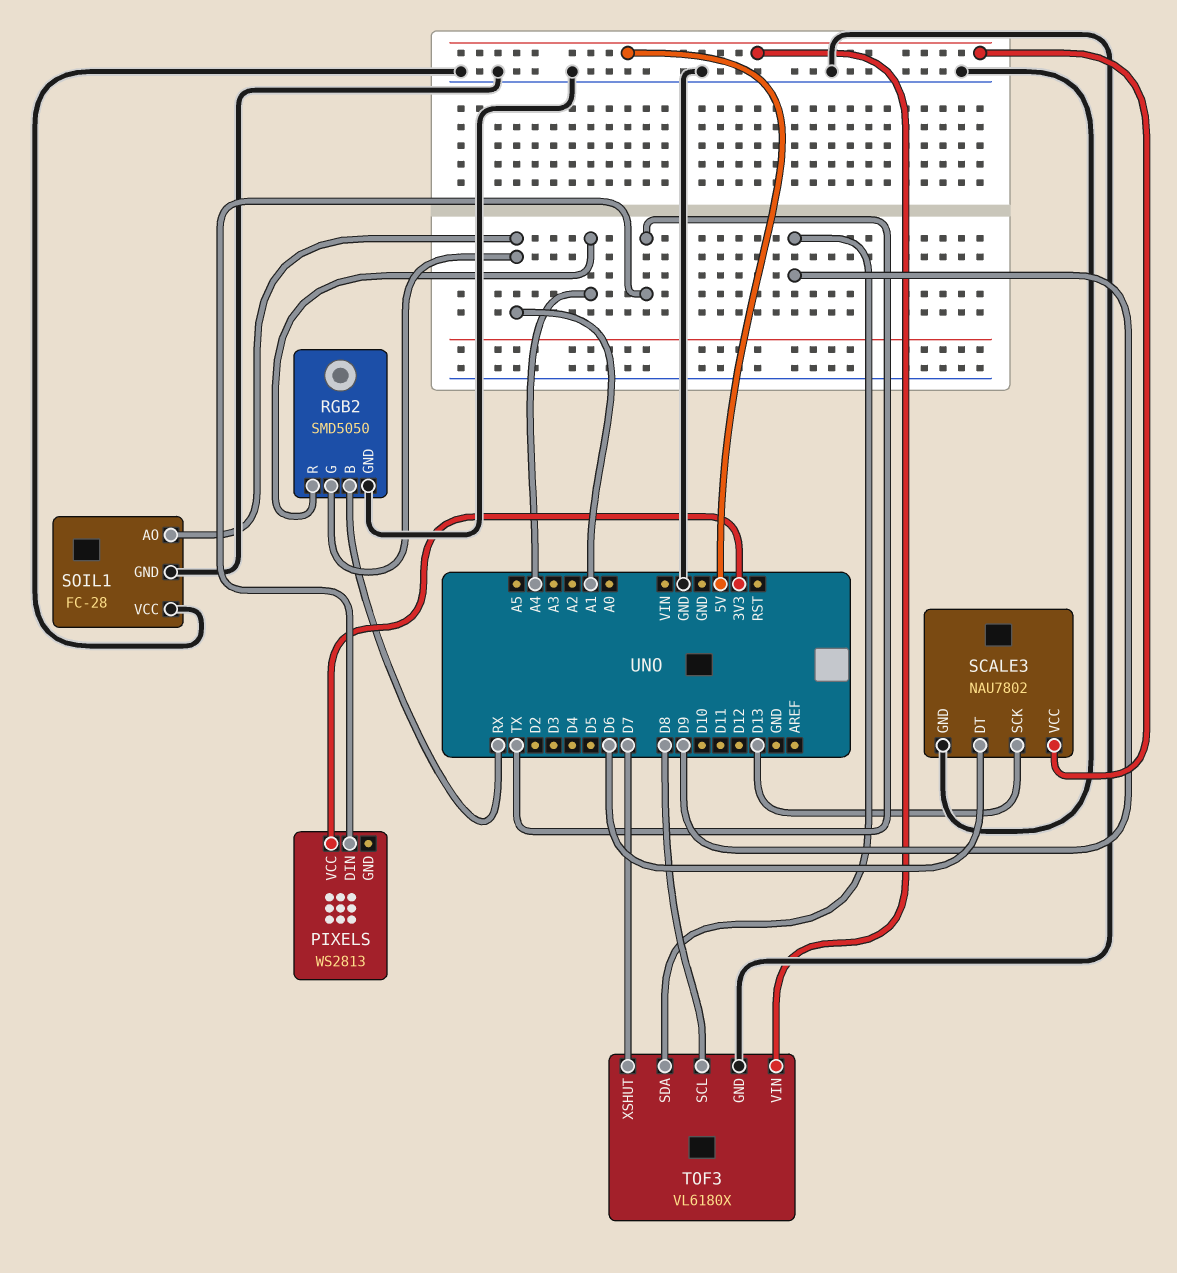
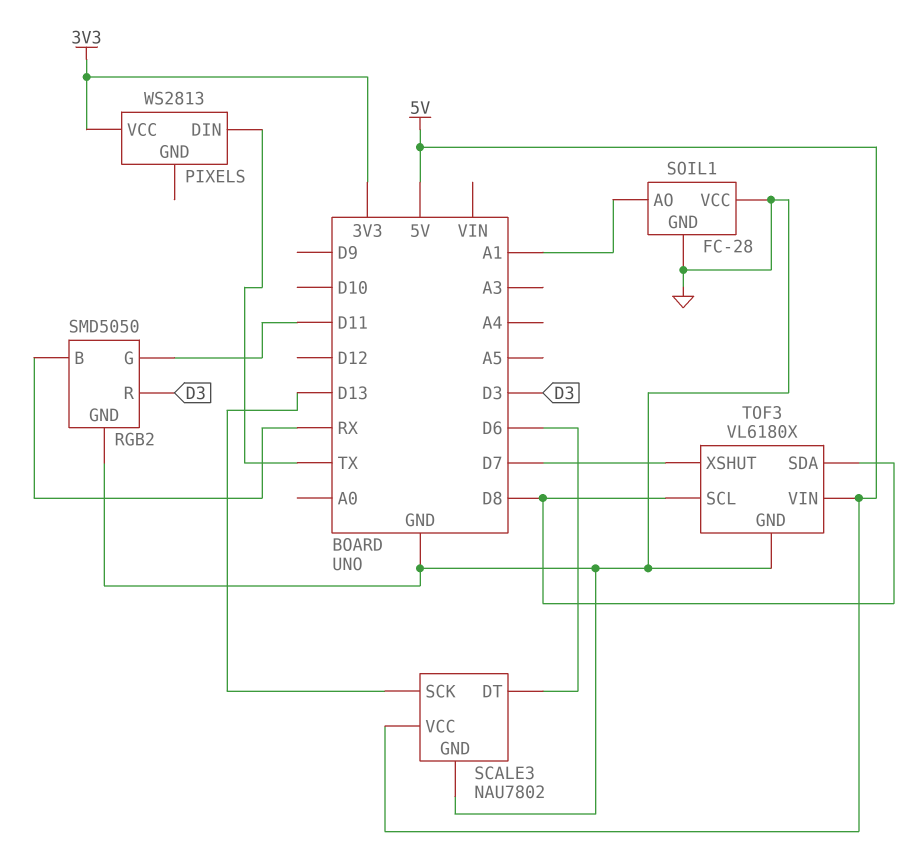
RGB2 pin G: A1 -> D11
RGB2 pin R: A4 -> D3
TOF3 pin SDA: D9 -> D8

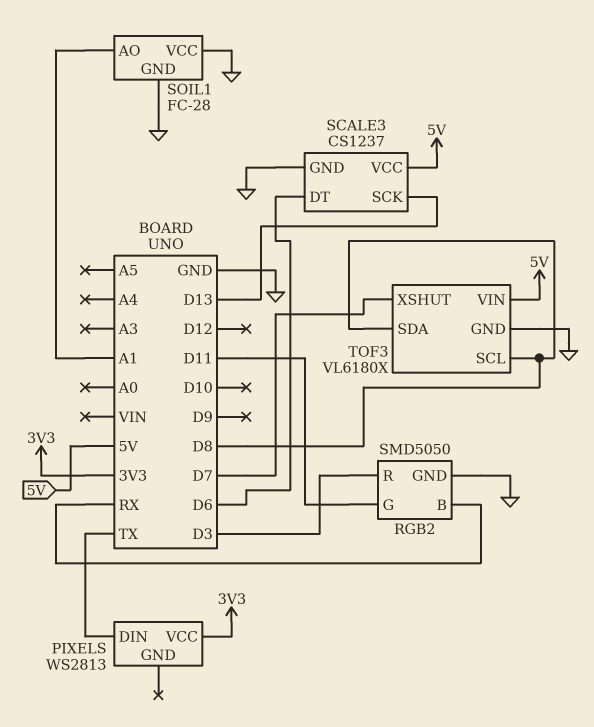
SCALE3: NAU7802 -> CS1237

